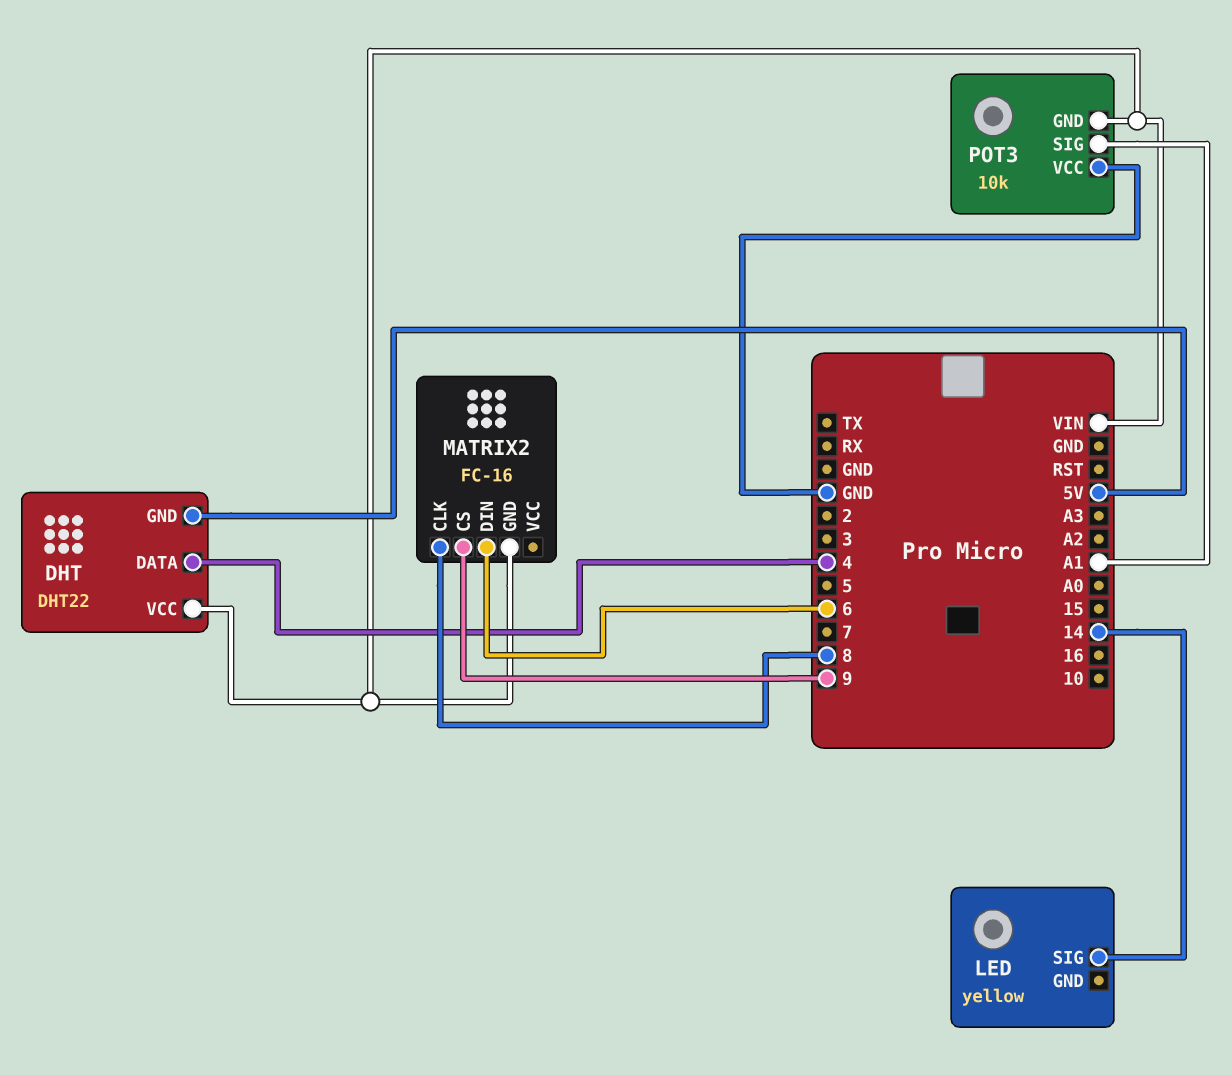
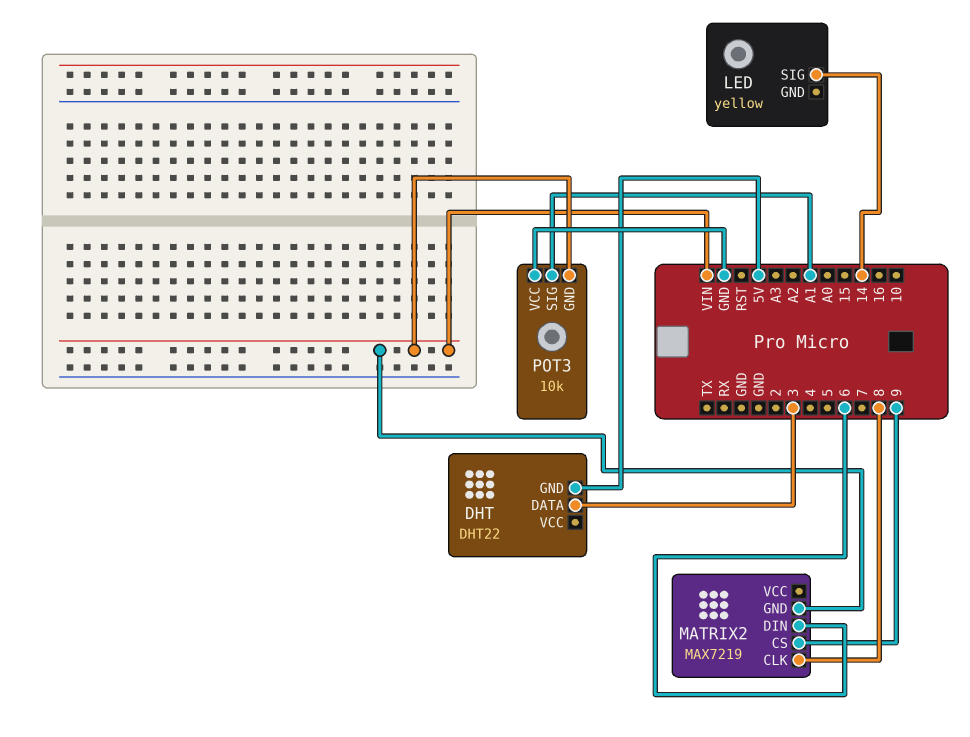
DHT pin DATA: 4 -> 3
DHT pin VCC: VIN -> none
MATRIX2: FC-16 -> MAX7219

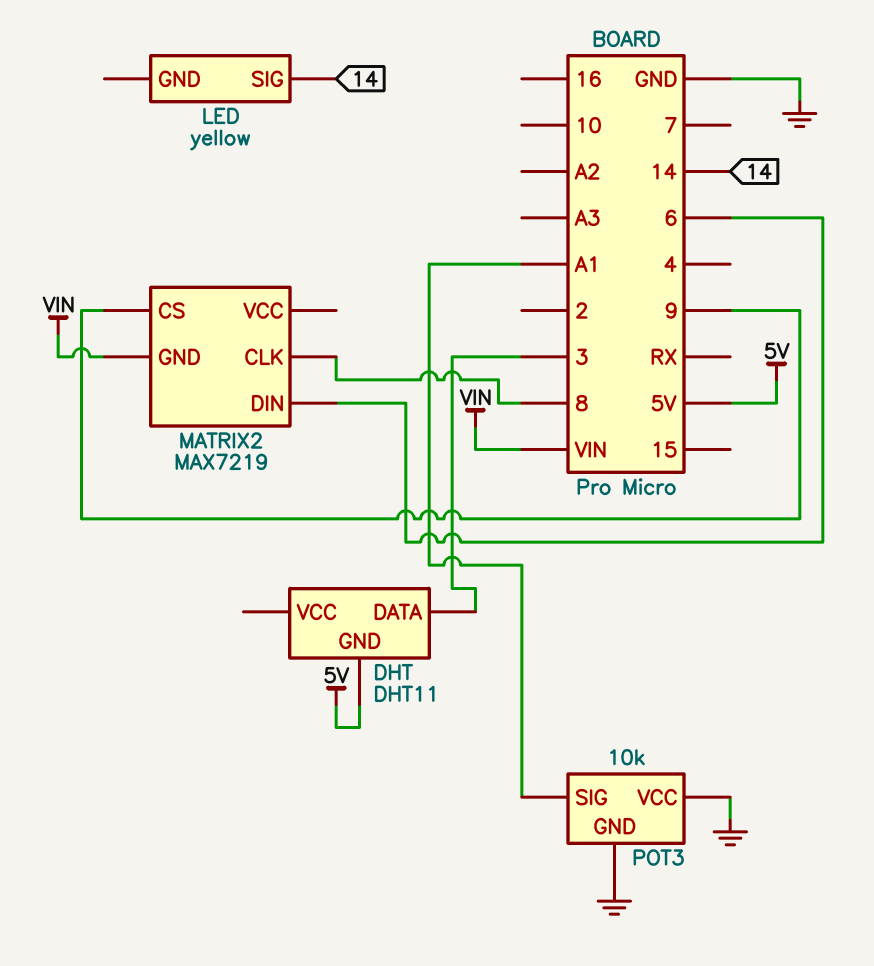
DHT: DHT22 -> DHT11
POT3 pin GND: VIN -> GND

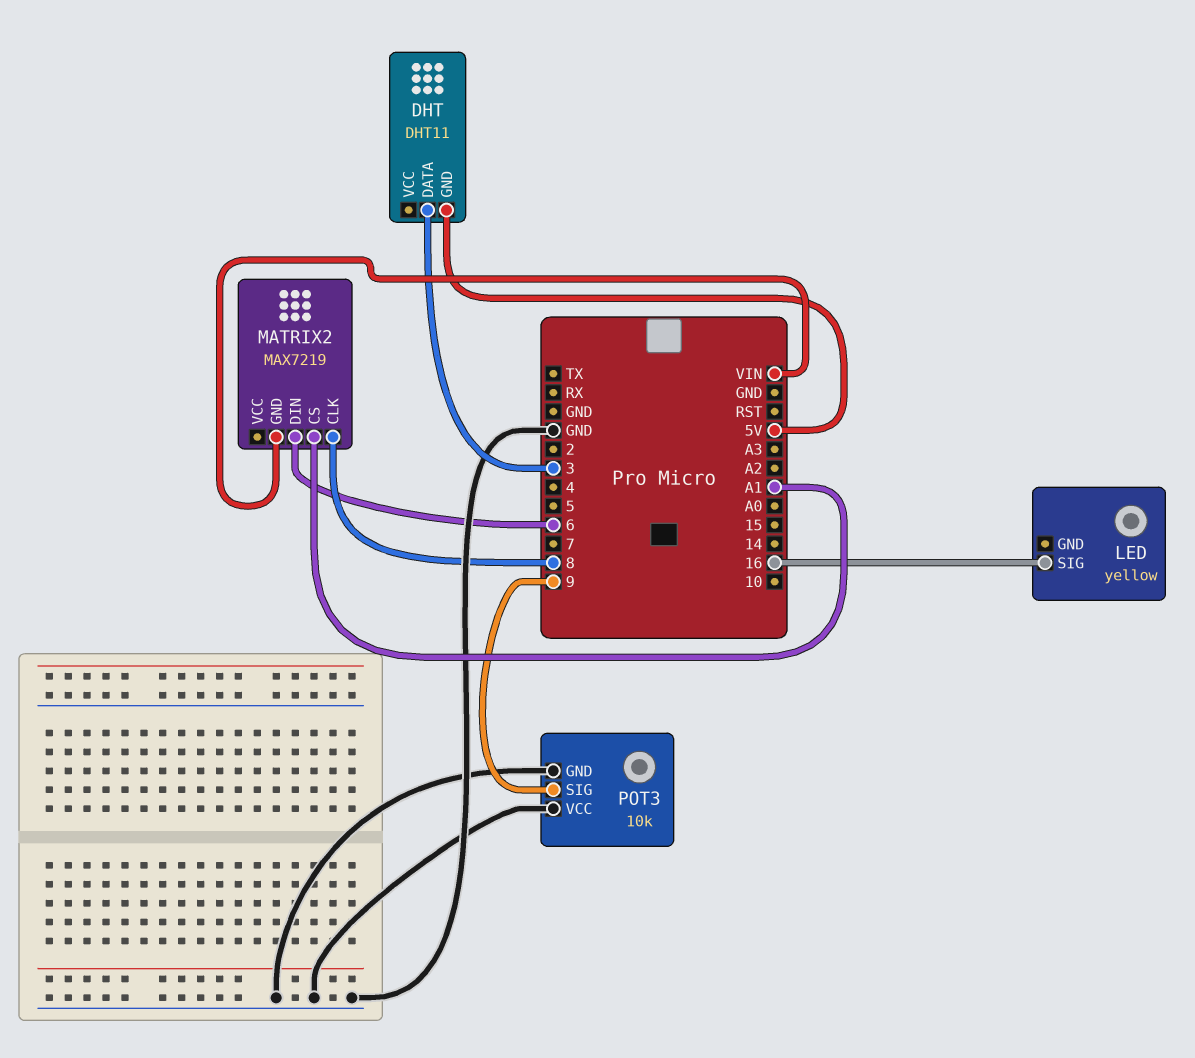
LED pin SIG: 14 -> 16
MATRIX2 pin CS: 9 -> A1
POT3 pin SIG: A1 -> 9

